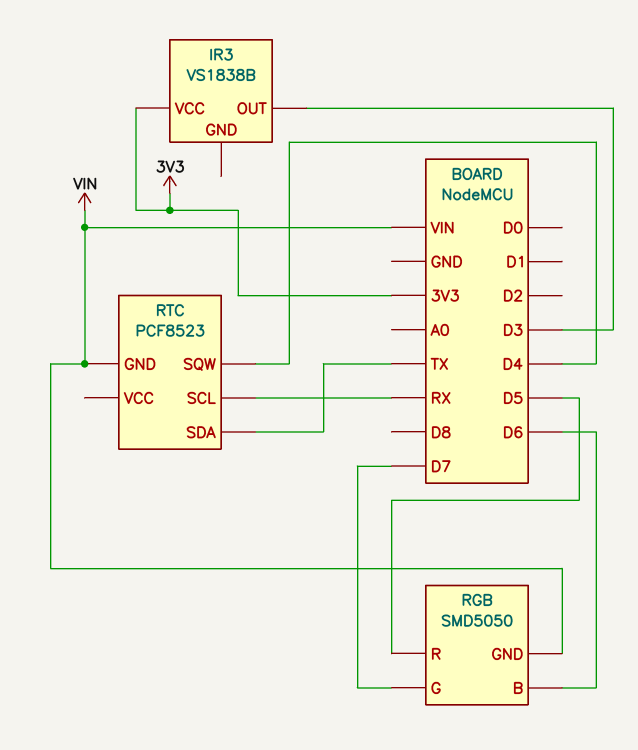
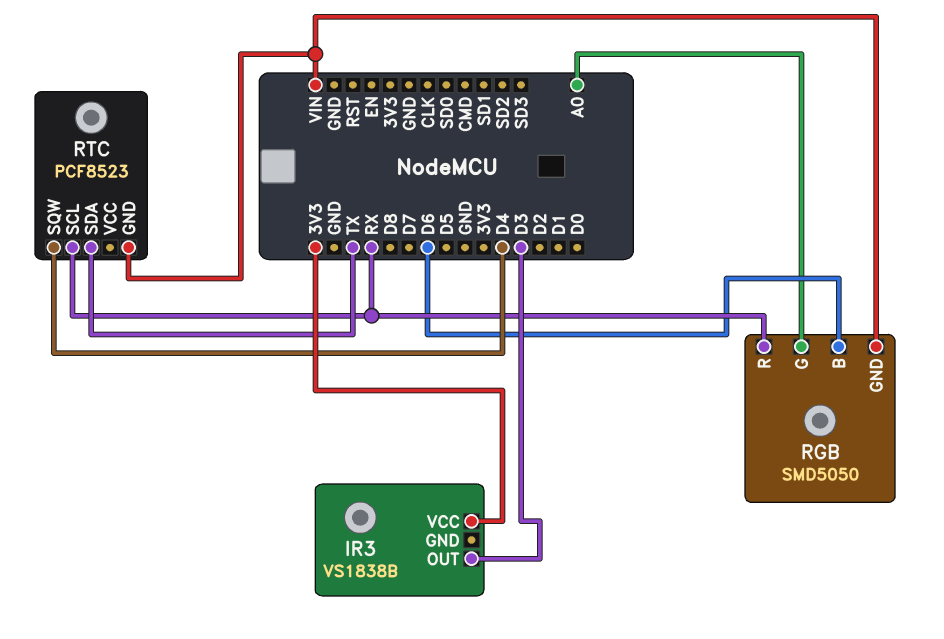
RGB pin G: D7 -> A0
RGB pin R: D5 -> RX

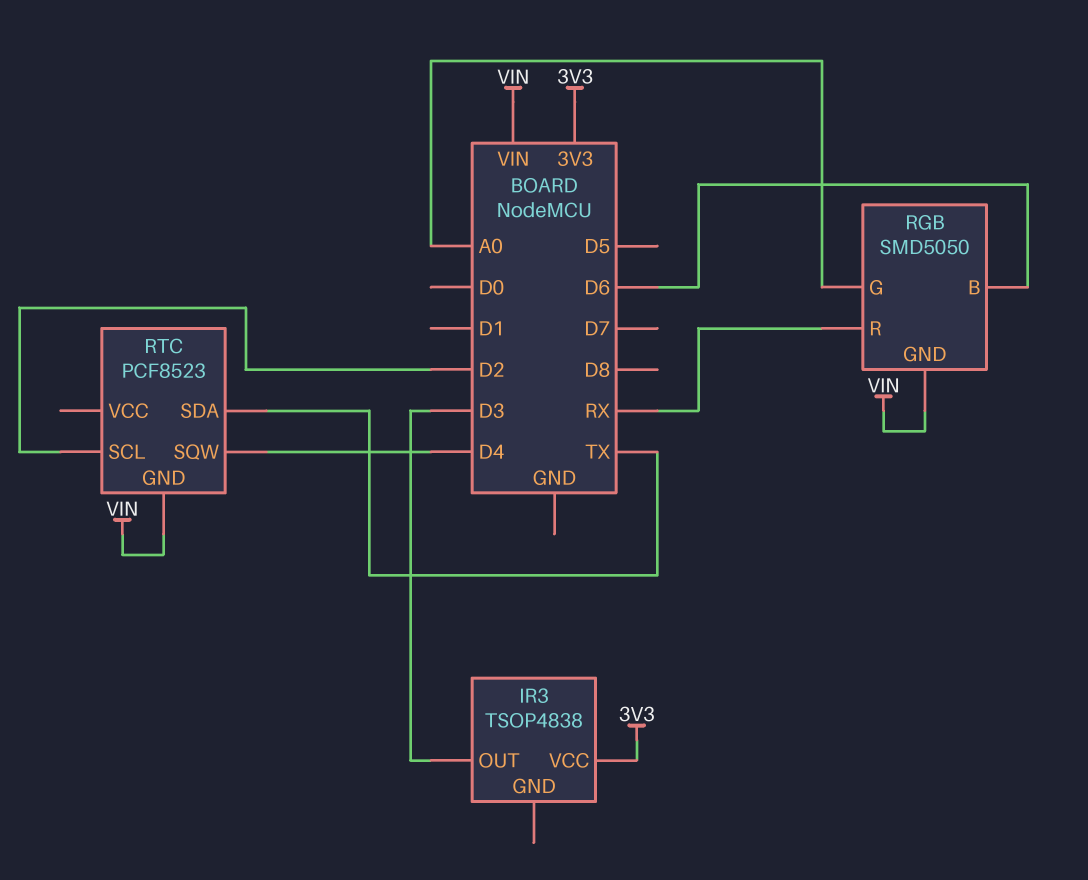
IR3: VS1838B -> TSOP4838
RTC pin SCL: RX -> D2

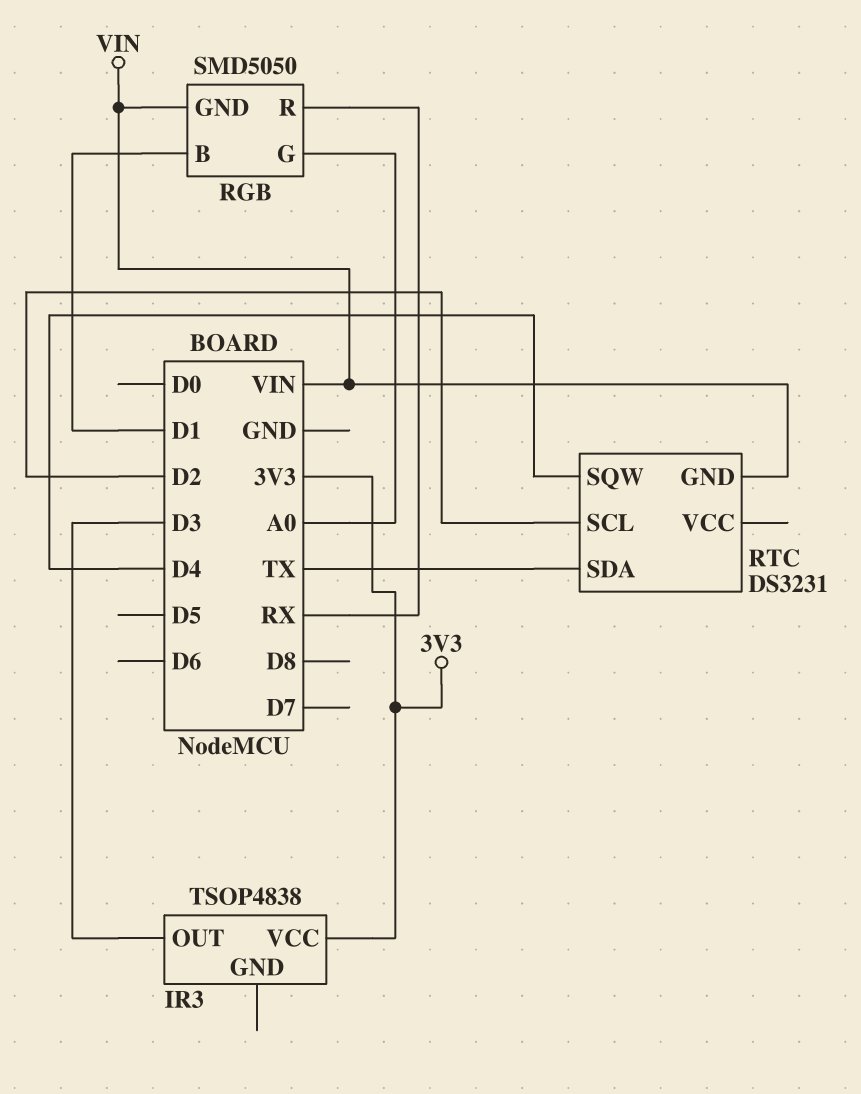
RGB pin B: D6 -> D1
RTC: PCF8523 -> DS3231

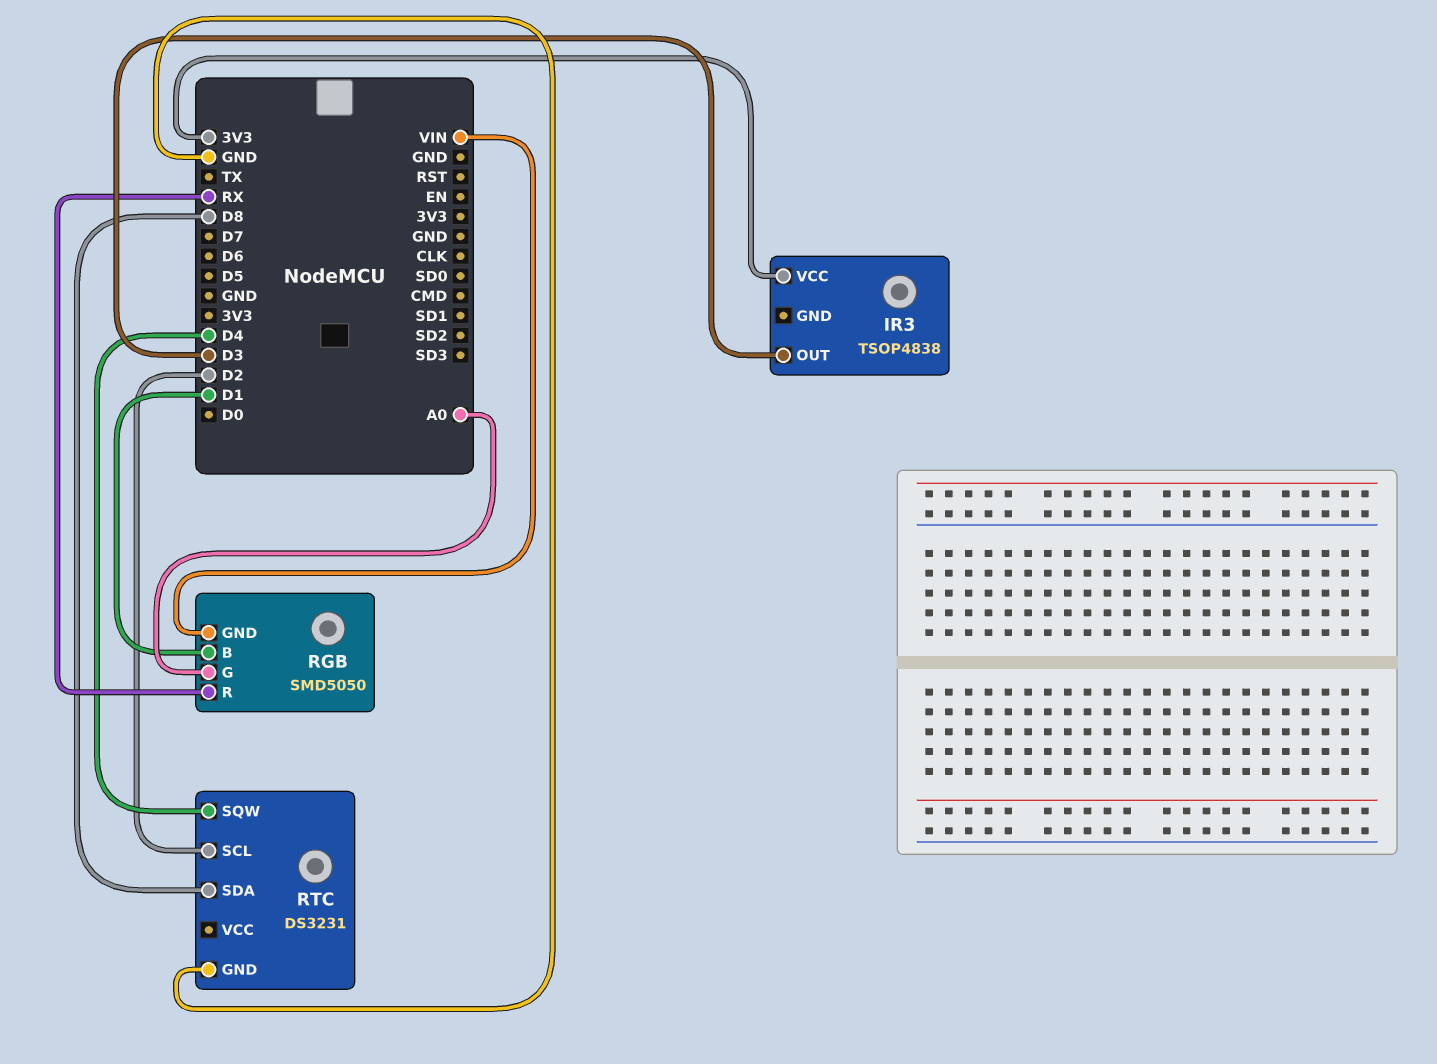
RTC pin GND: VIN -> GND
RTC pin SDA: TX -> D8

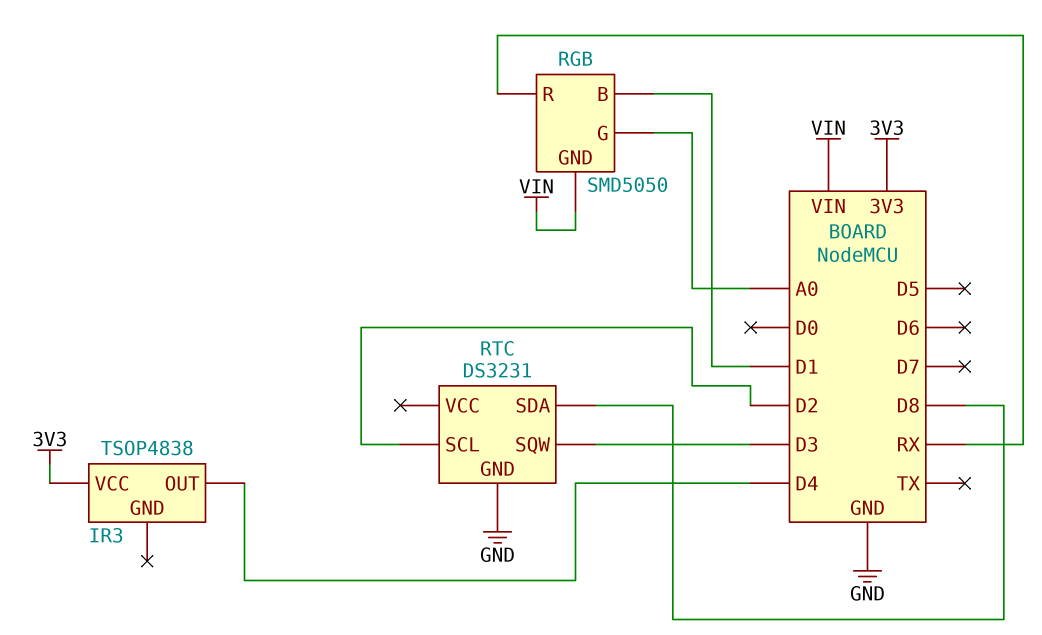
IR3 pin OUT: D3 -> D4
RTC pin SQW: D4 -> D3

